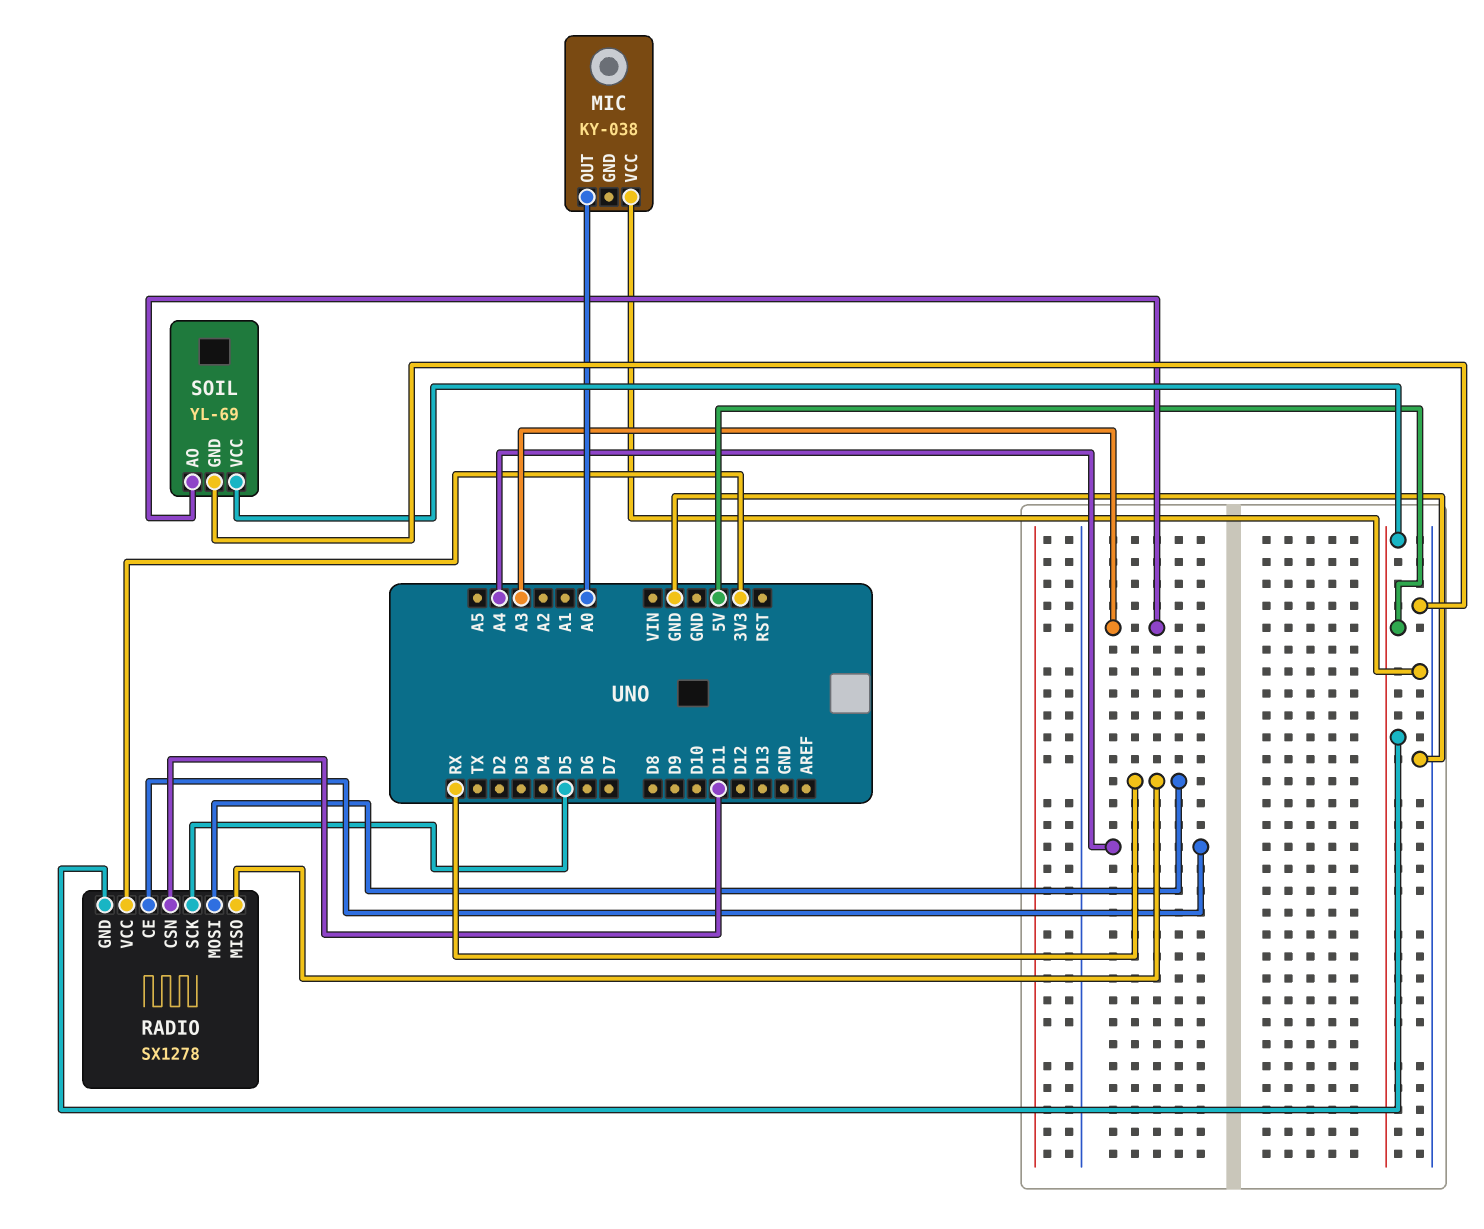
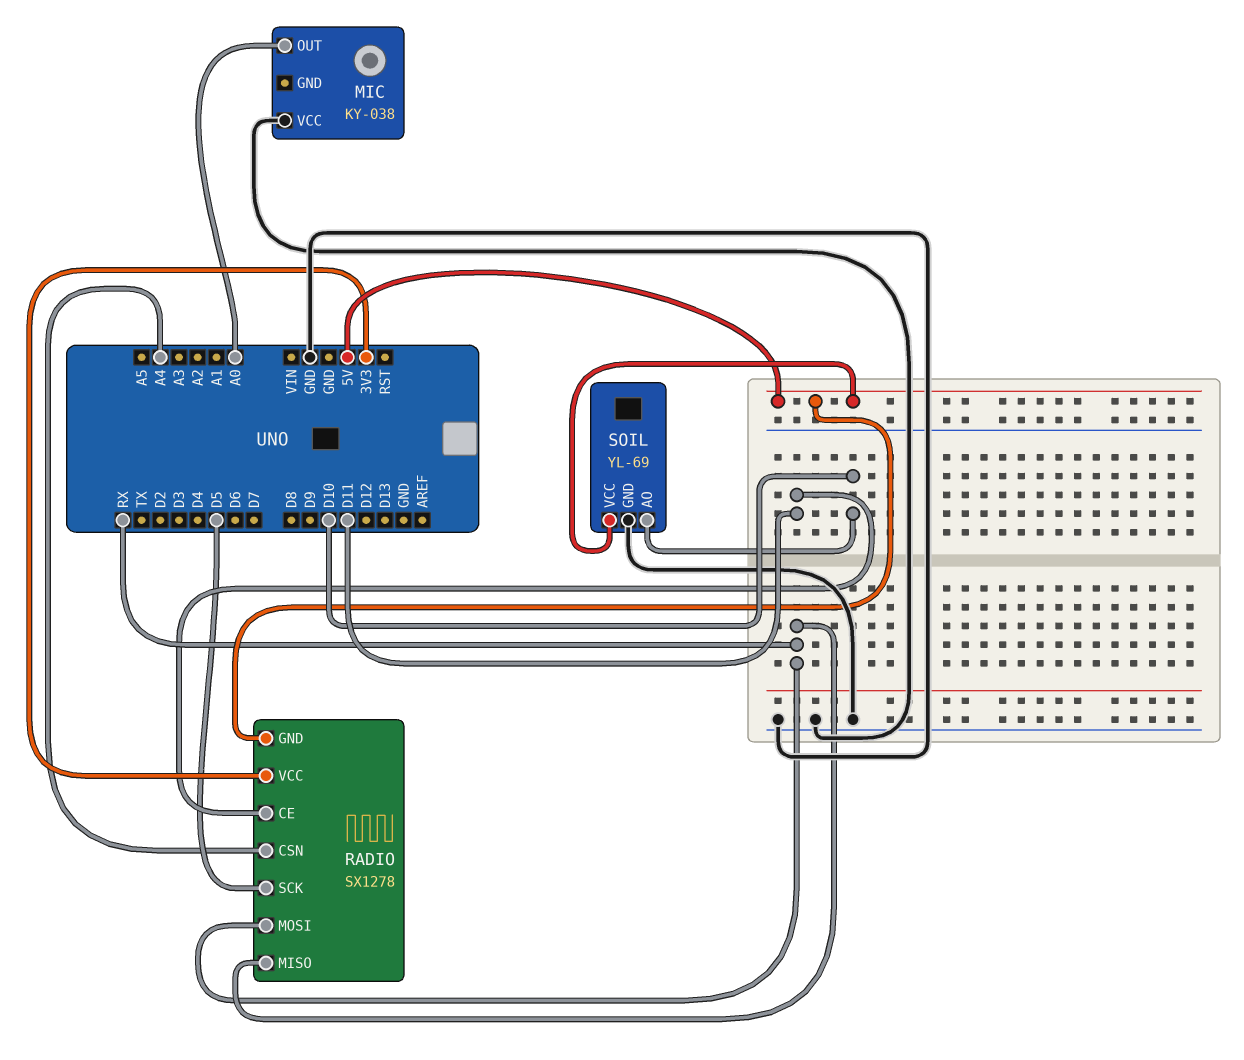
RADIO pin CE: A4 -> D11
RADIO pin CSN: D11 -> A4
SOIL pin AO: A3 -> D10

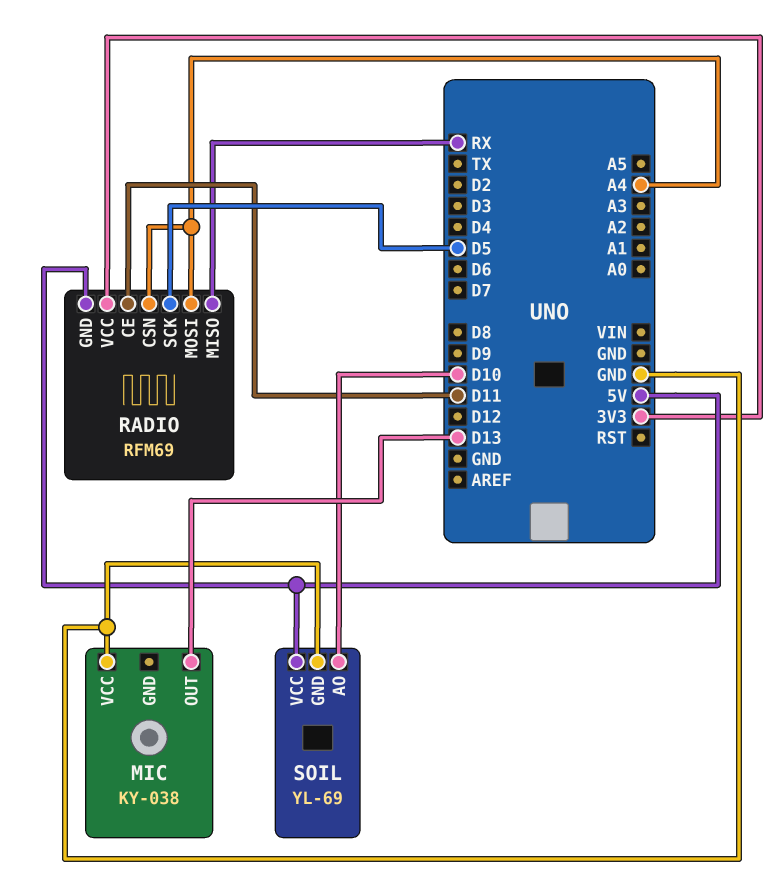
MIC pin OUT: A0 -> D13
RADIO: SX1278 -> RFM69
RADIO pin MOSI: RX -> A4

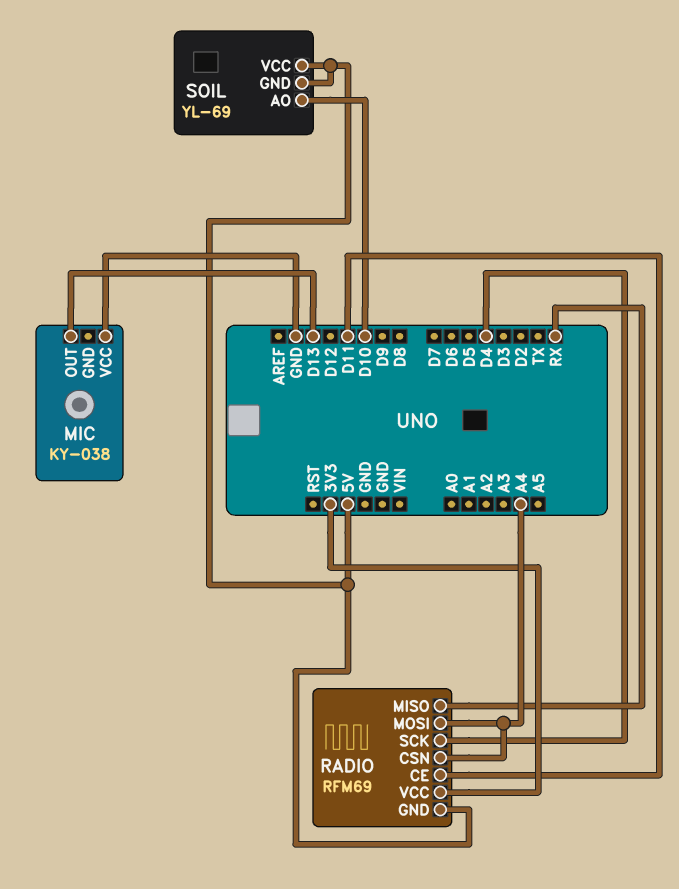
RADIO pin SCK: D5 -> D4
SOIL pin GND: GND -> 5V

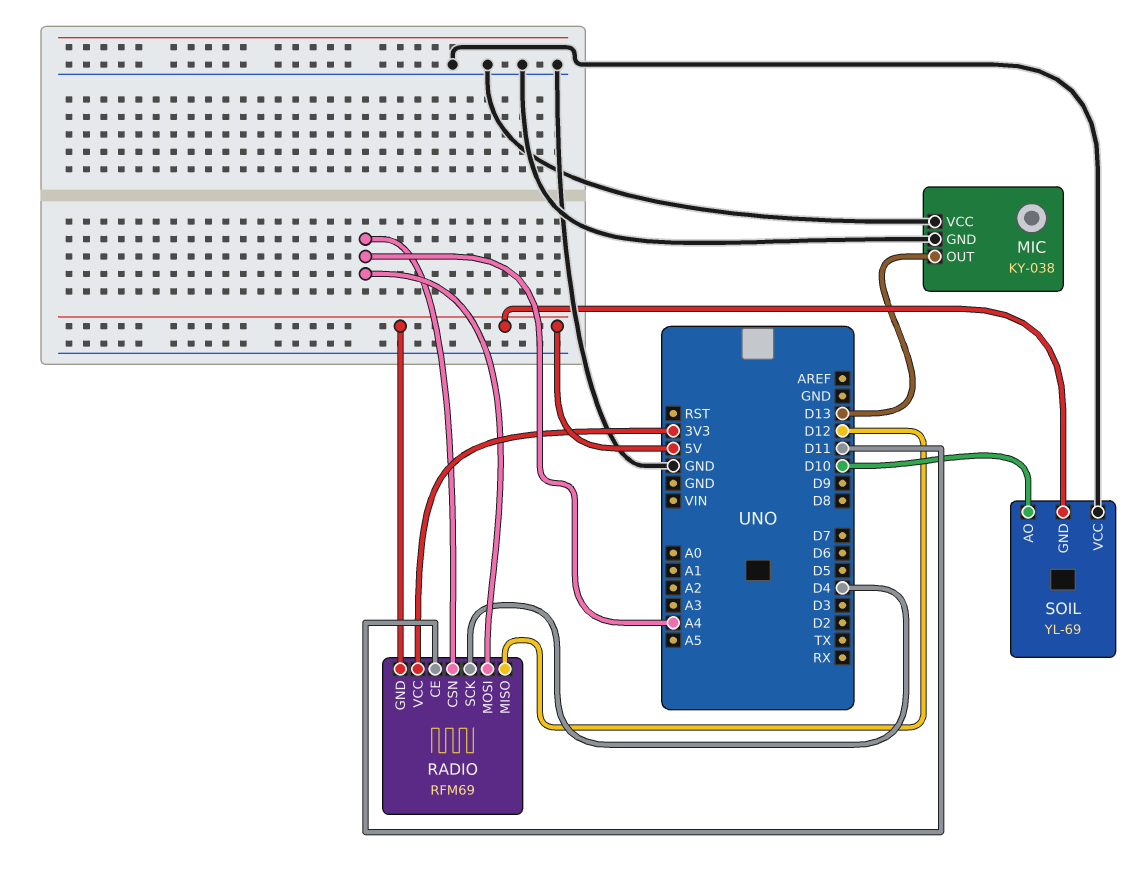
MIC pin GND: none -> GND
RADIO pin MISO: RX -> D12
SOIL pin VCC: 5V -> GND

